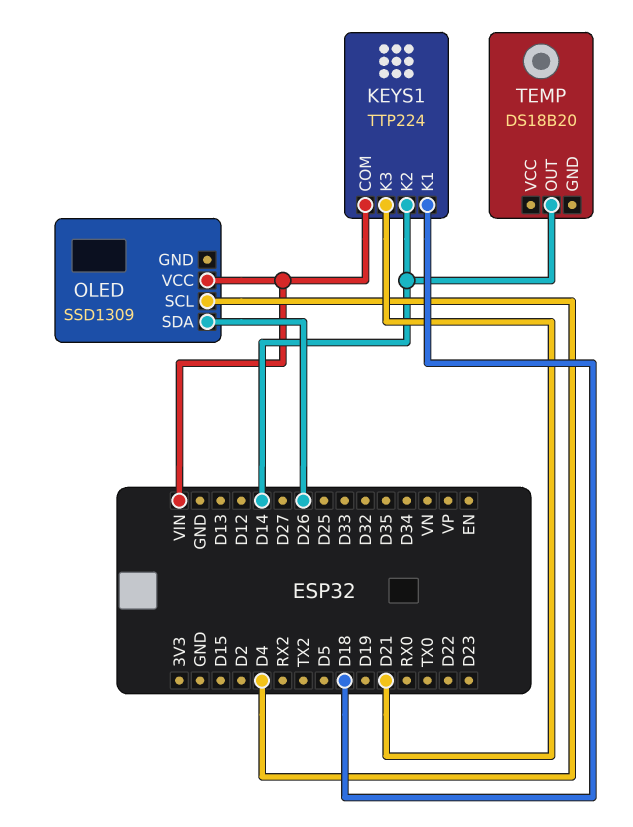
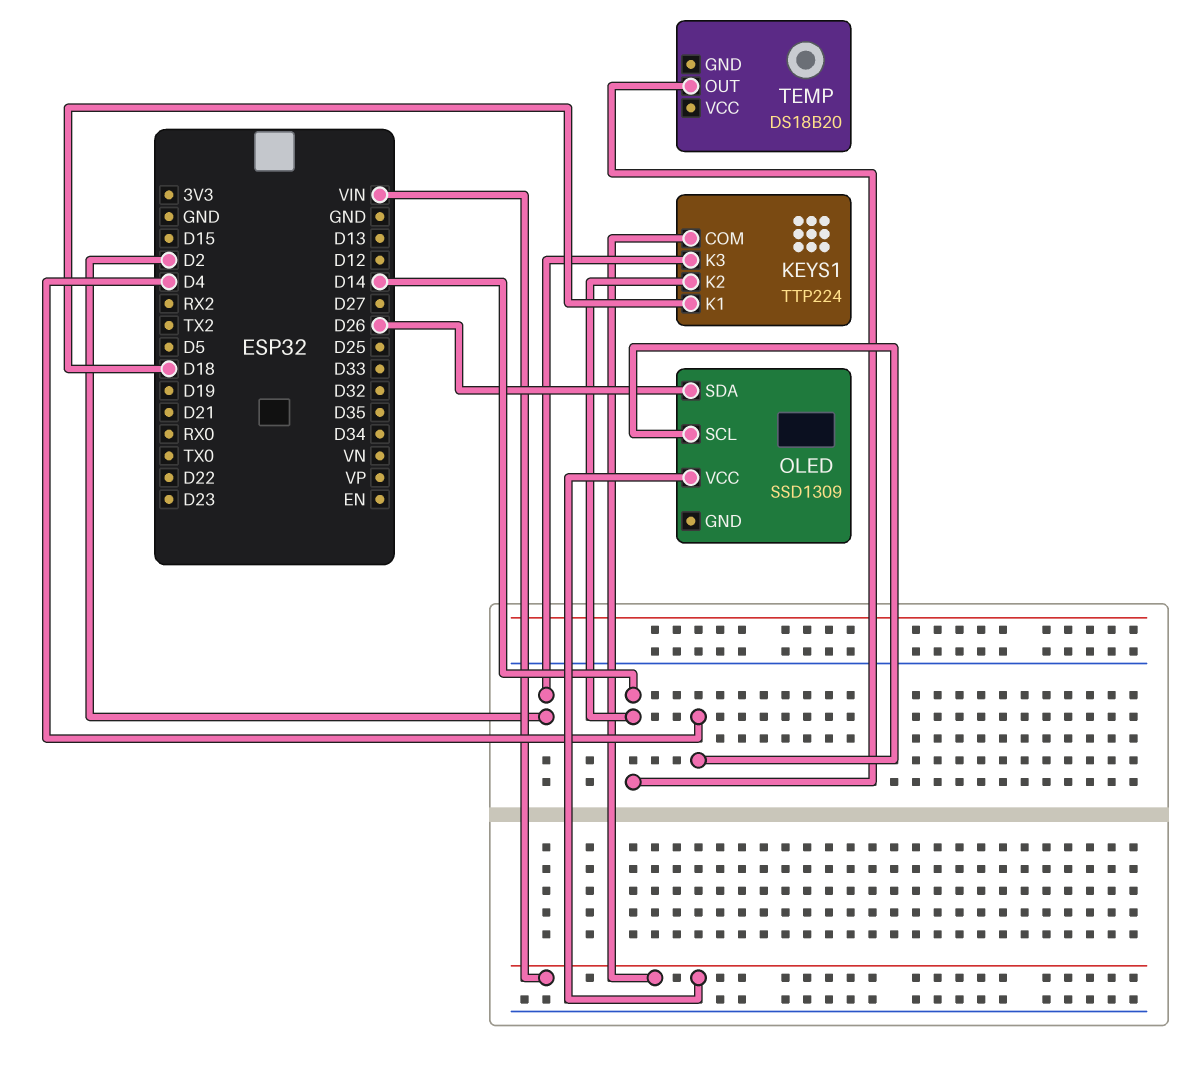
KEYS1 pin K3: D21 -> D2

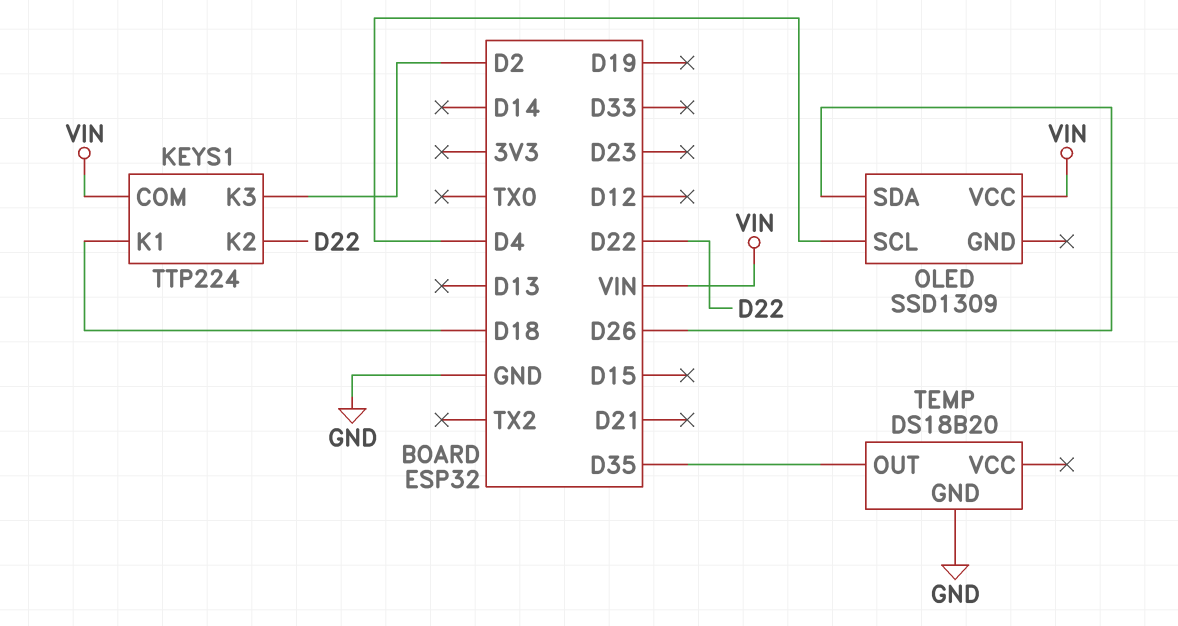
KEYS1 pin K2: D14 -> D22
TEMP pin GND: none -> GND
TEMP pin OUT: D14 -> D35

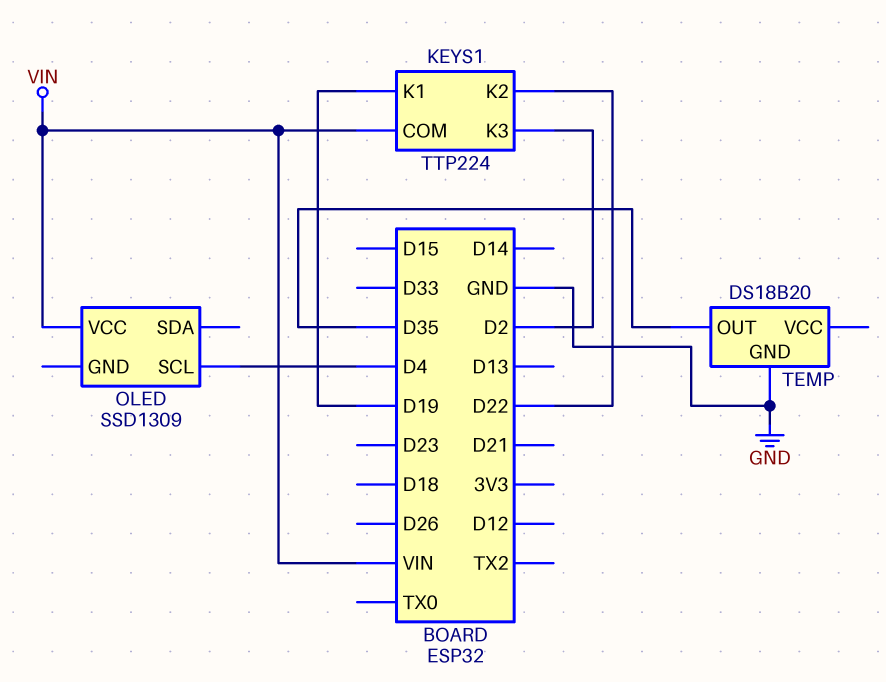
KEYS1 pin K1: D18 -> D19
OLED pin SDA: D26 -> none

